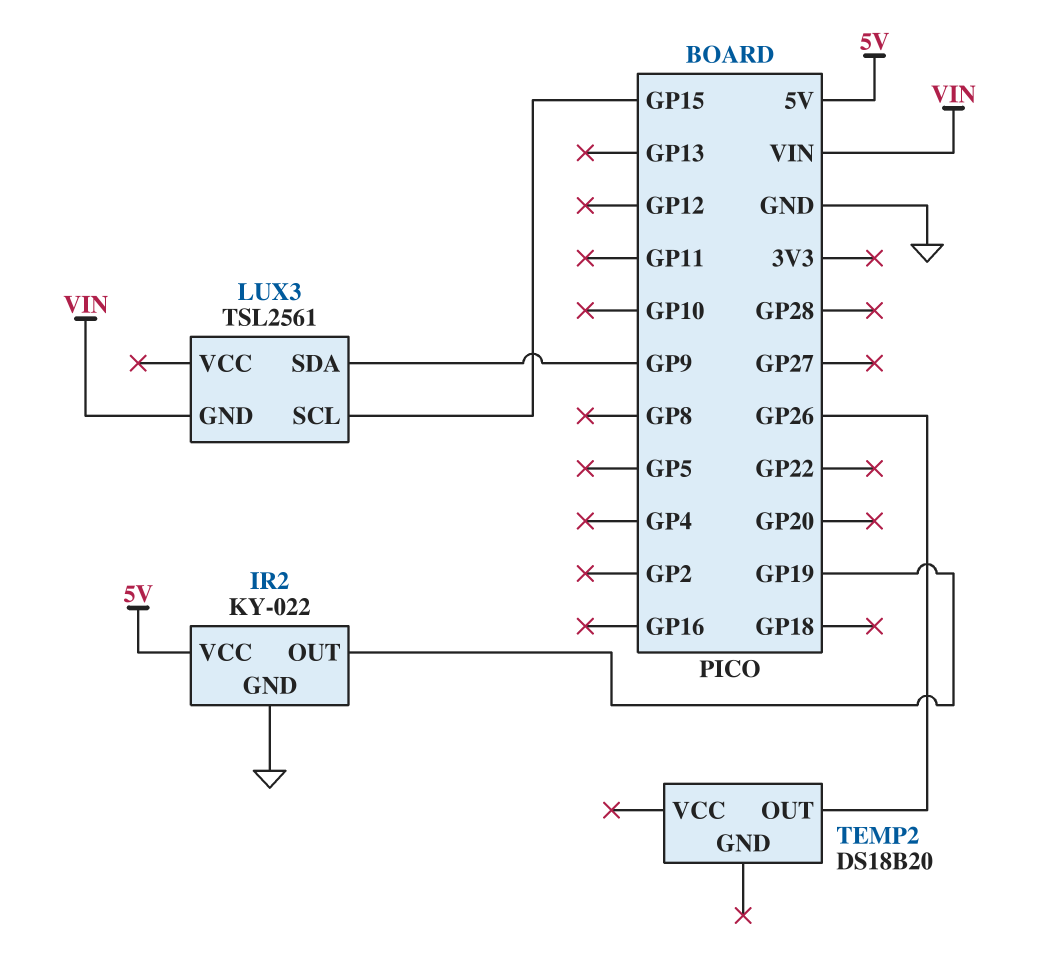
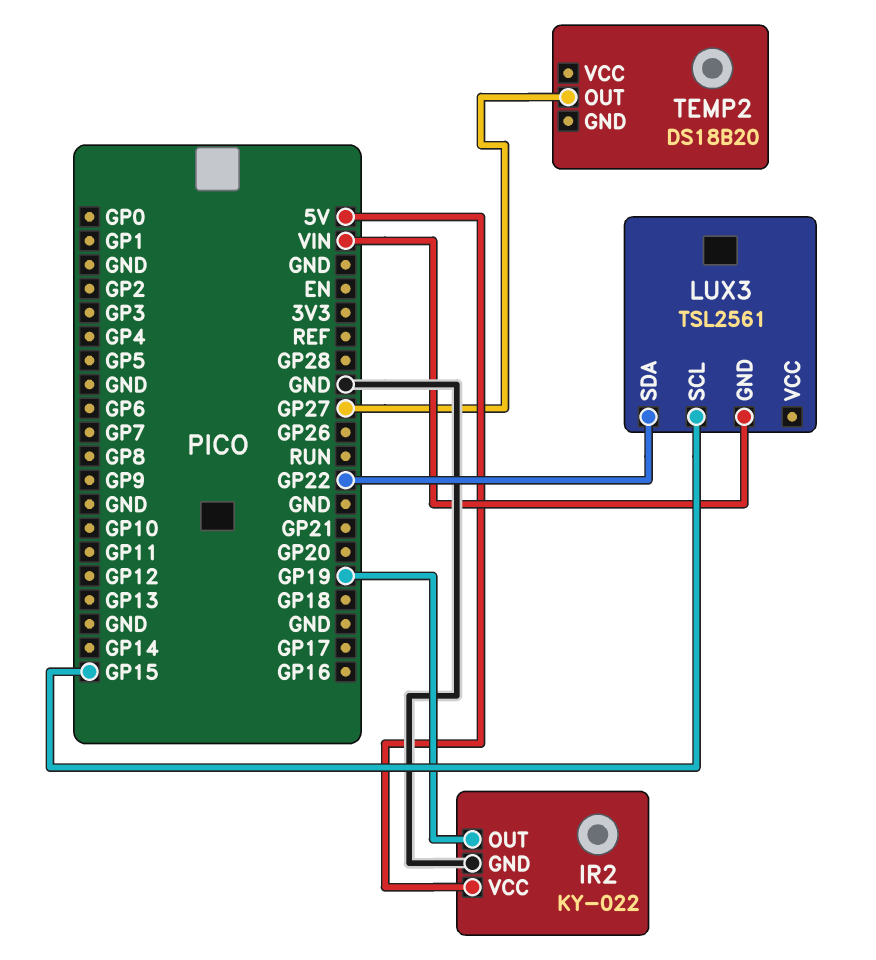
LUX3 pin SDA: GP9 -> GP22
TEMP2 pin OUT: GP26 -> GP27

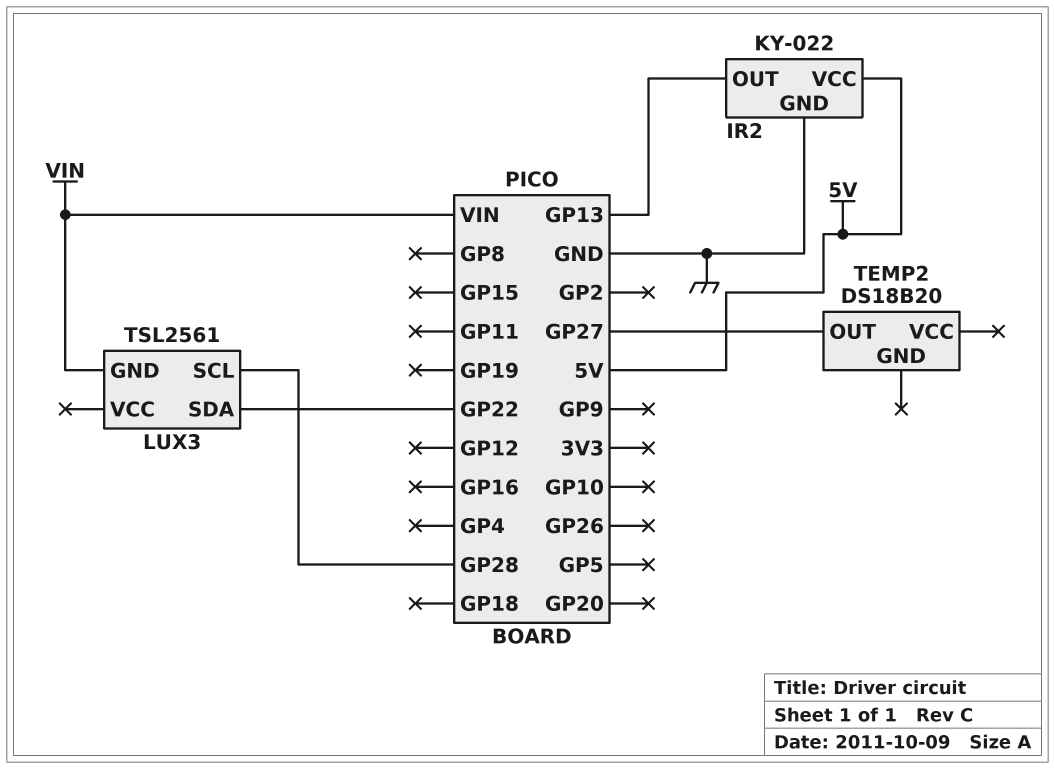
IR2 pin OUT: GP19 -> GP13
LUX3 pin SCL: GP15 -> GP28

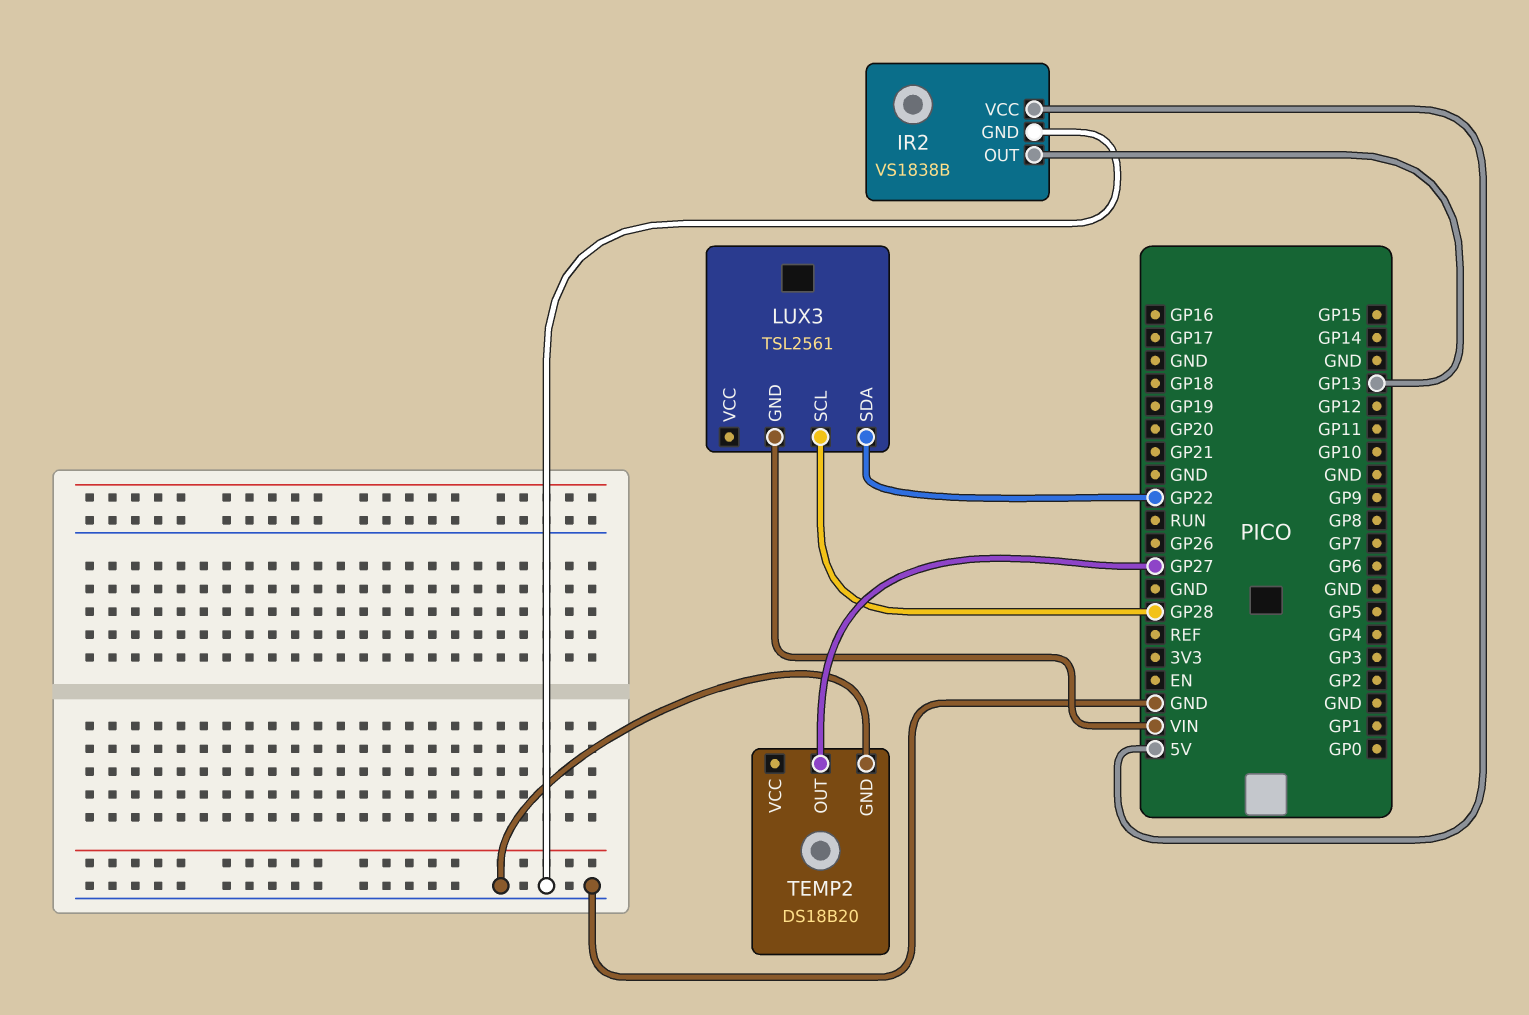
IR2: KY-022 -> VS1838B
TEMP2 pin GND: none -> GND

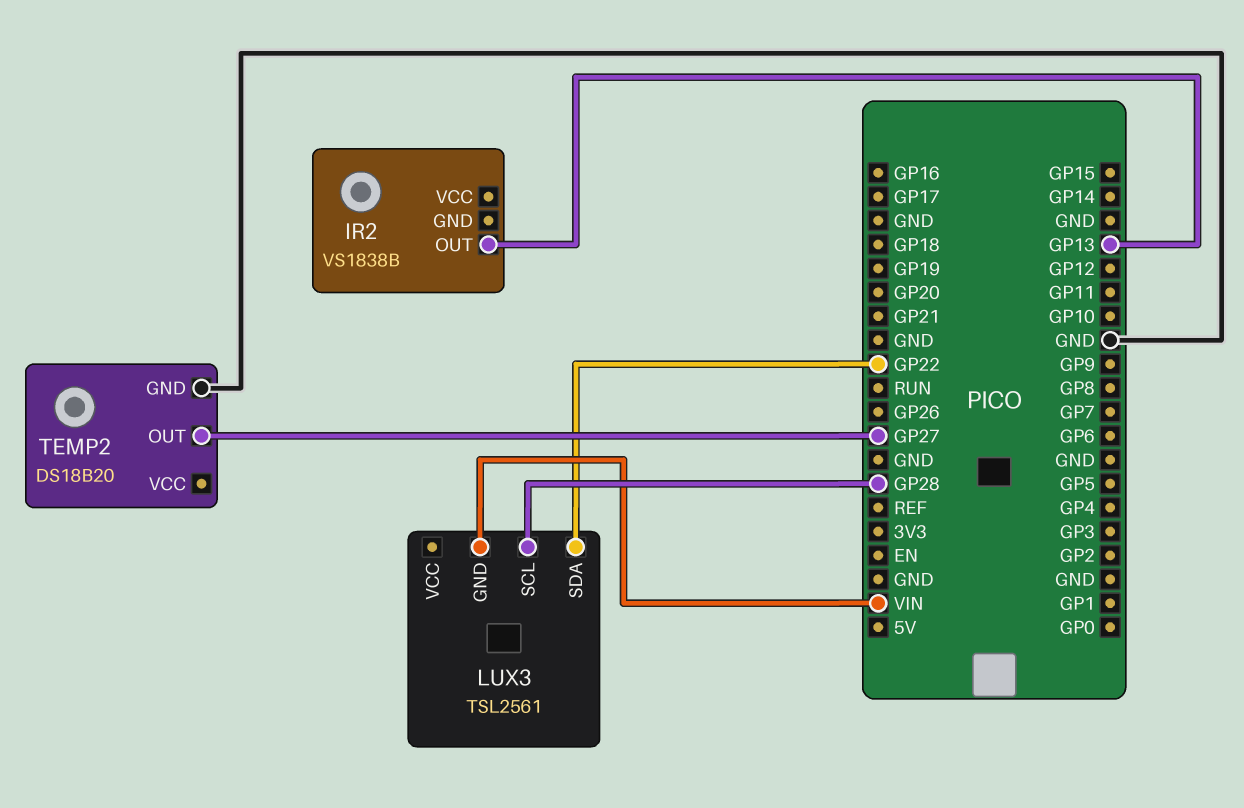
IR2 pin GND: GND -> none
IR2 pin VCC: 5V -> none

